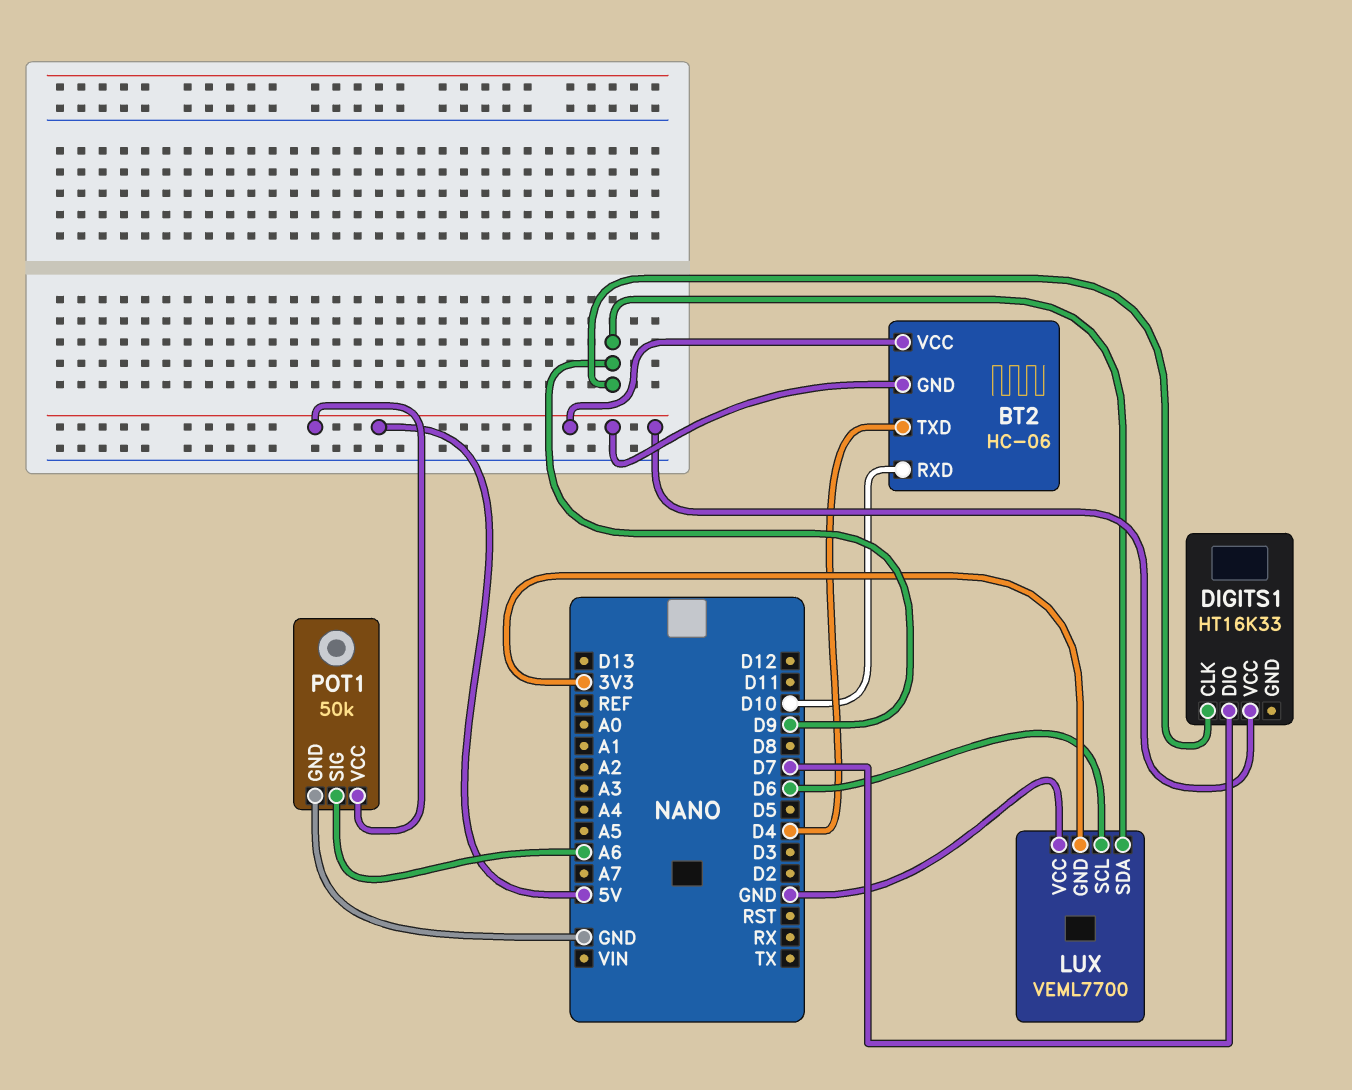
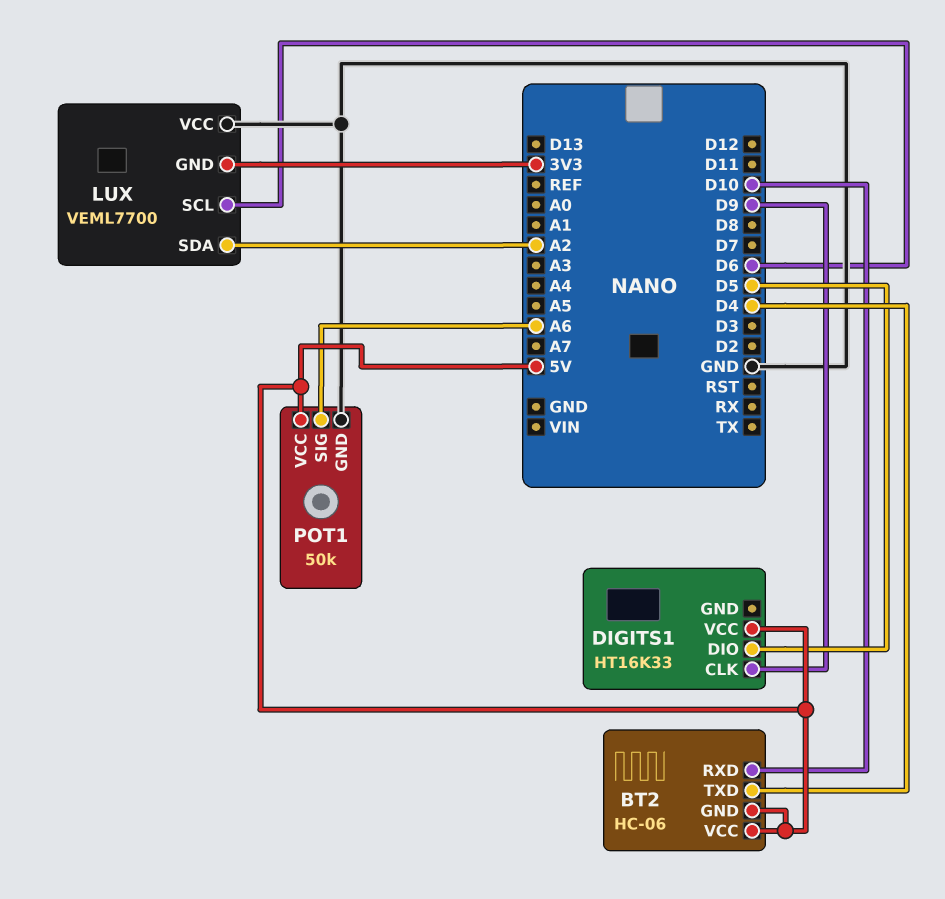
DIGITS1 pin DIO: D7 -> D5
LUX pin SDA: D9 -> A2

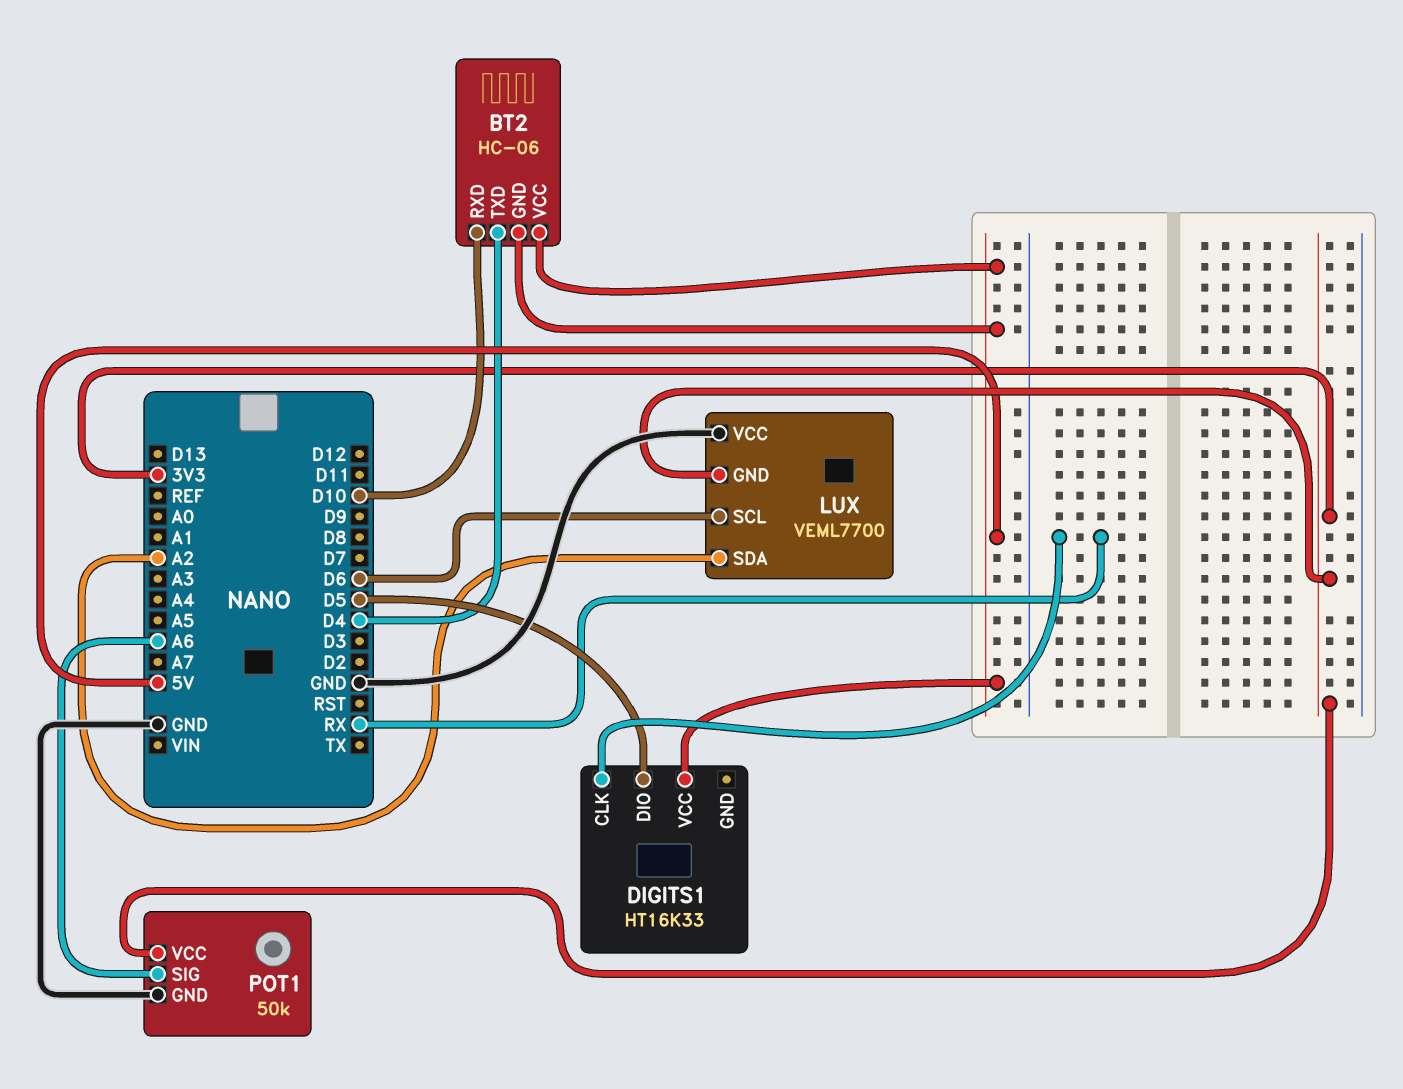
DIGITS1 pin CLK: D9 -> RX
POT1 pin VCC: 5V -> 3V3

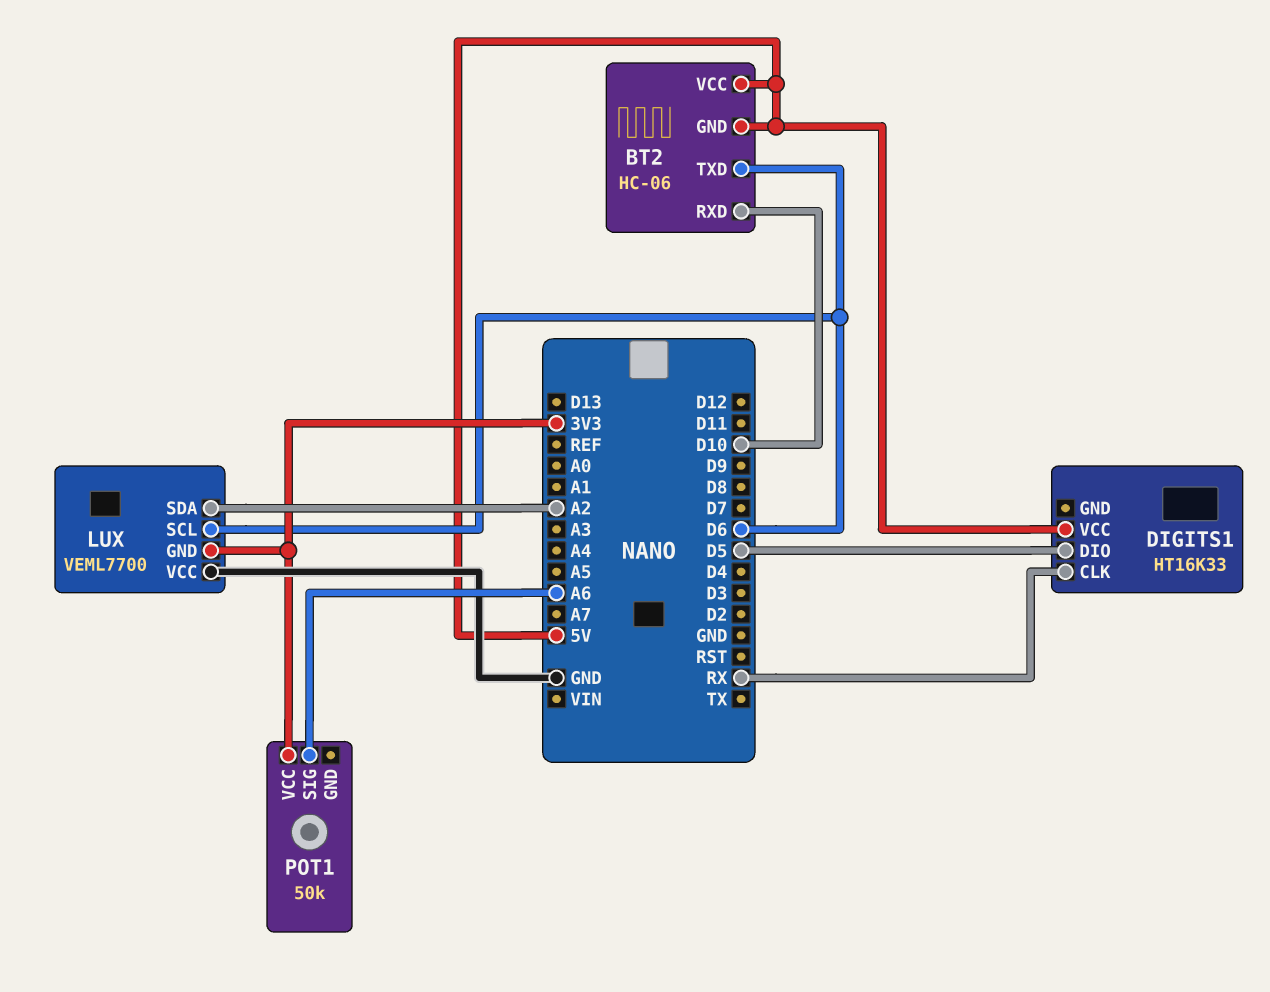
BT2 pin TXD: D4 -> D6
POT1 pin GND: GND -> none

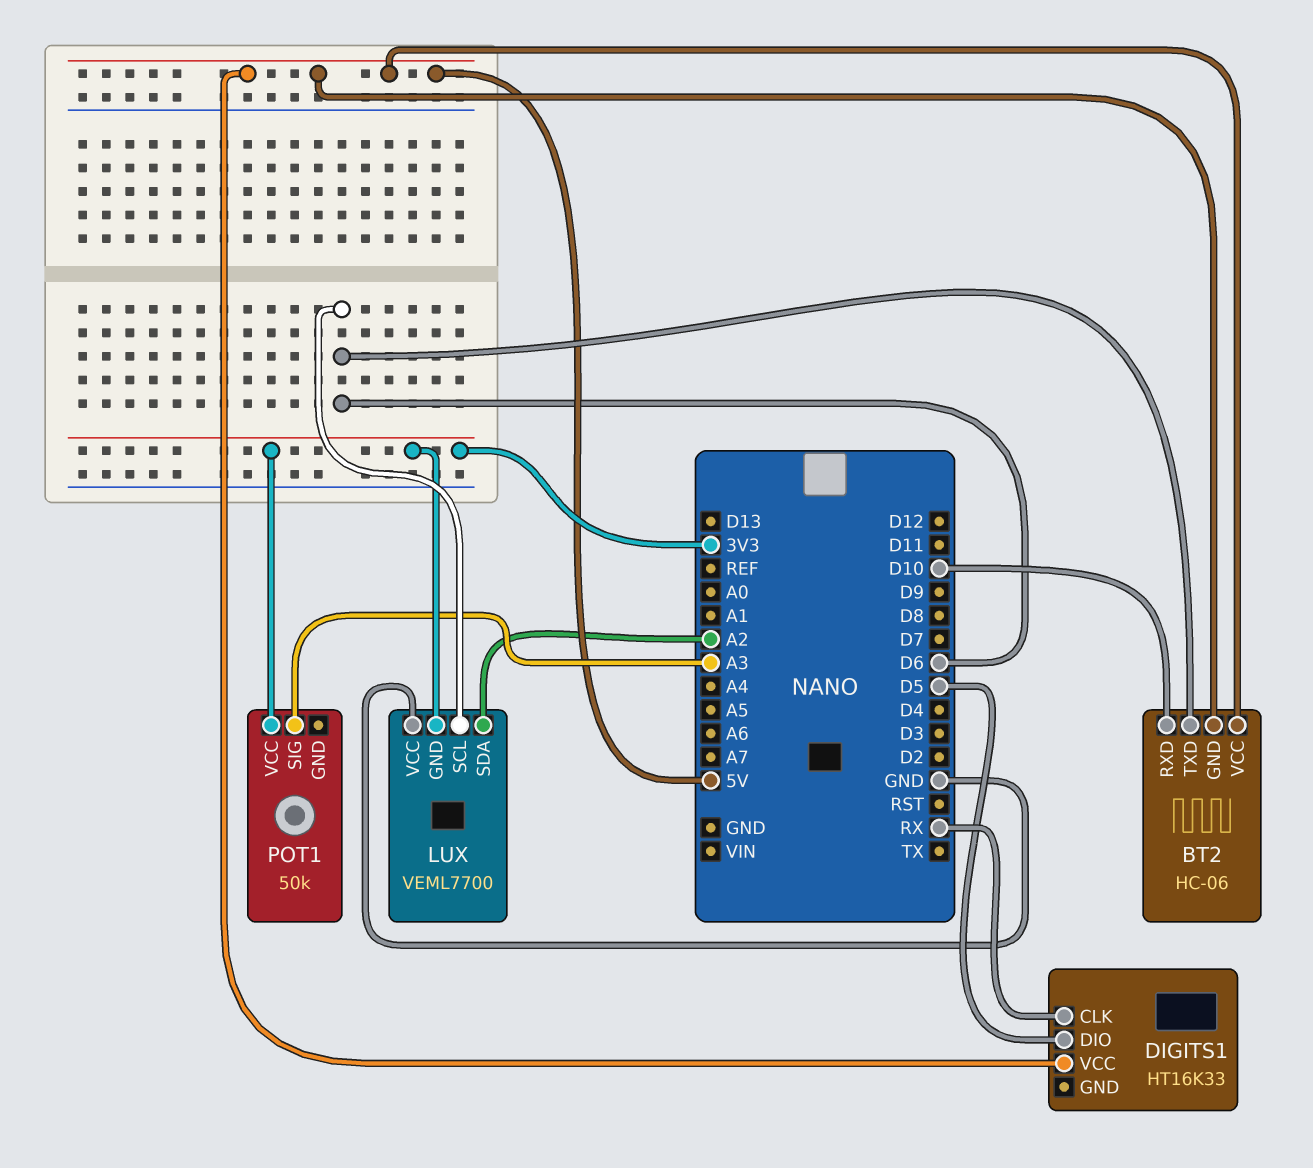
POT1 pin SIG: A6 -> A3

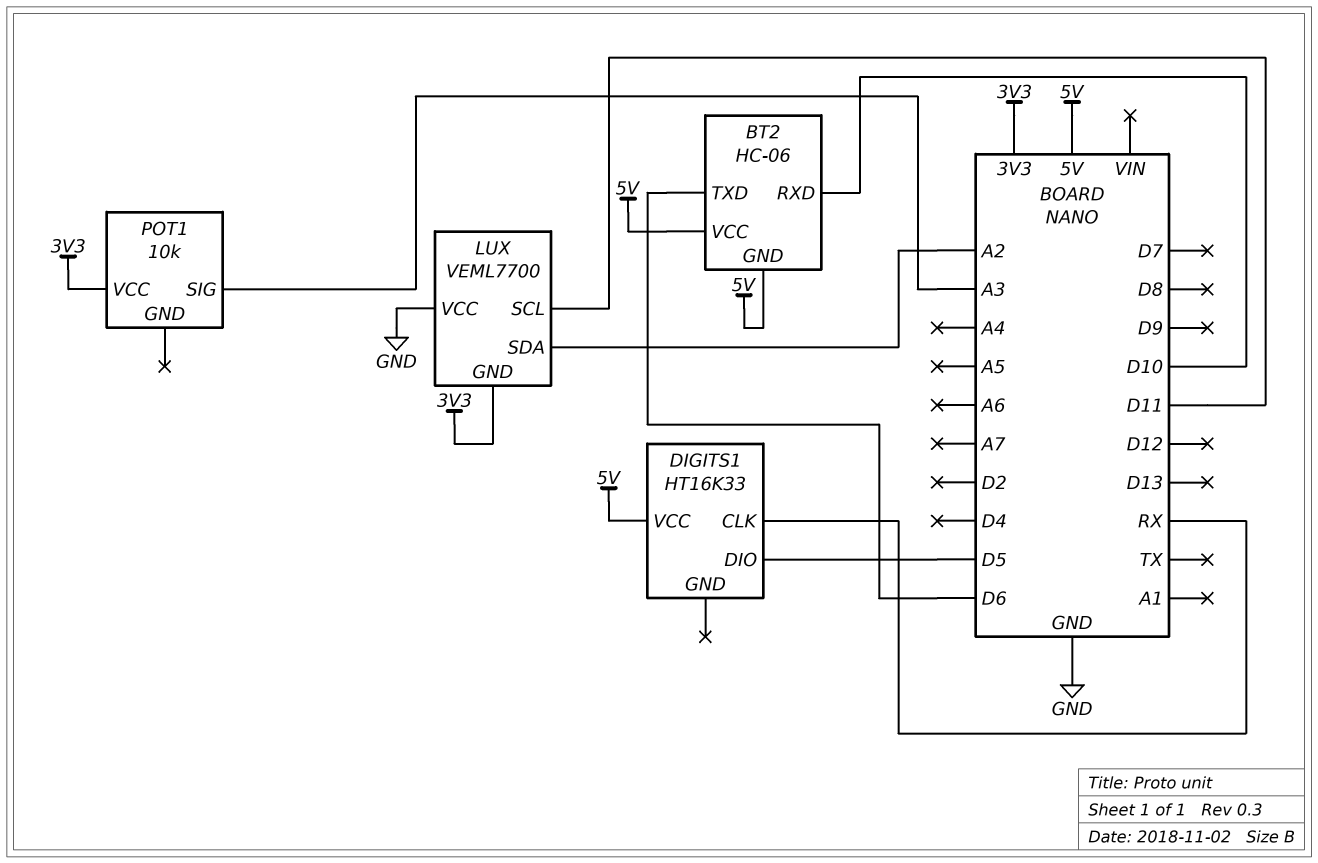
LUX pin SCL: D6 -> D11
POT1: 50k -> 10k

